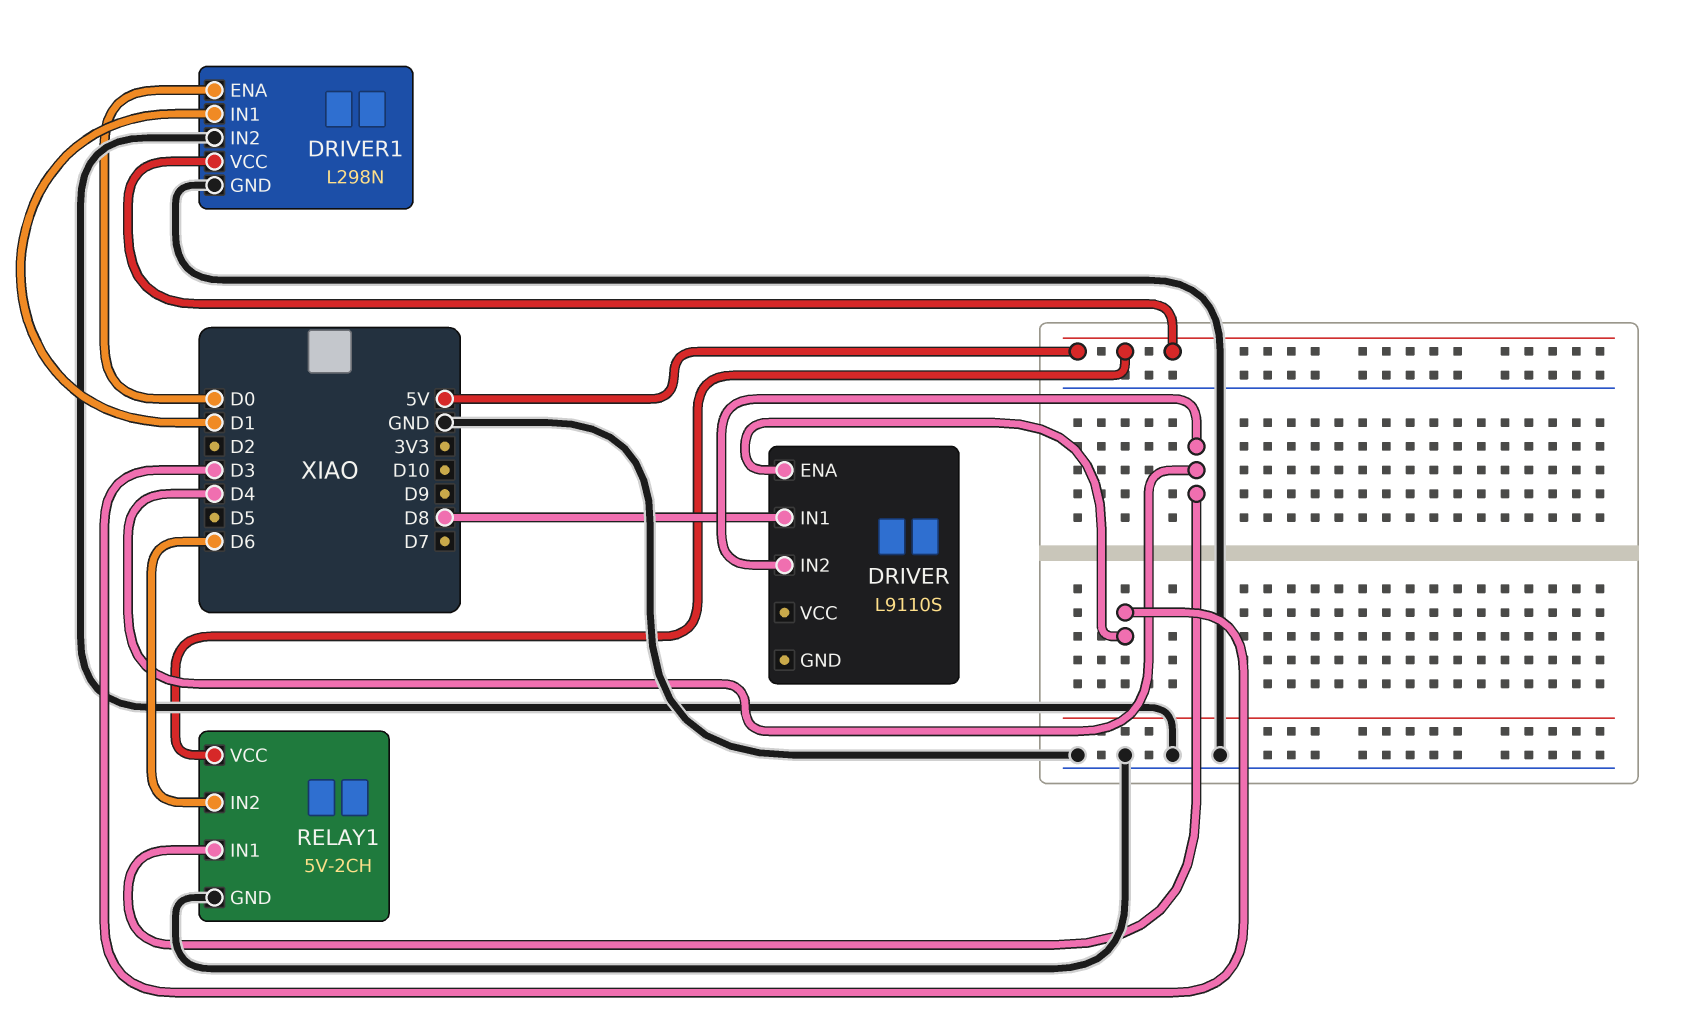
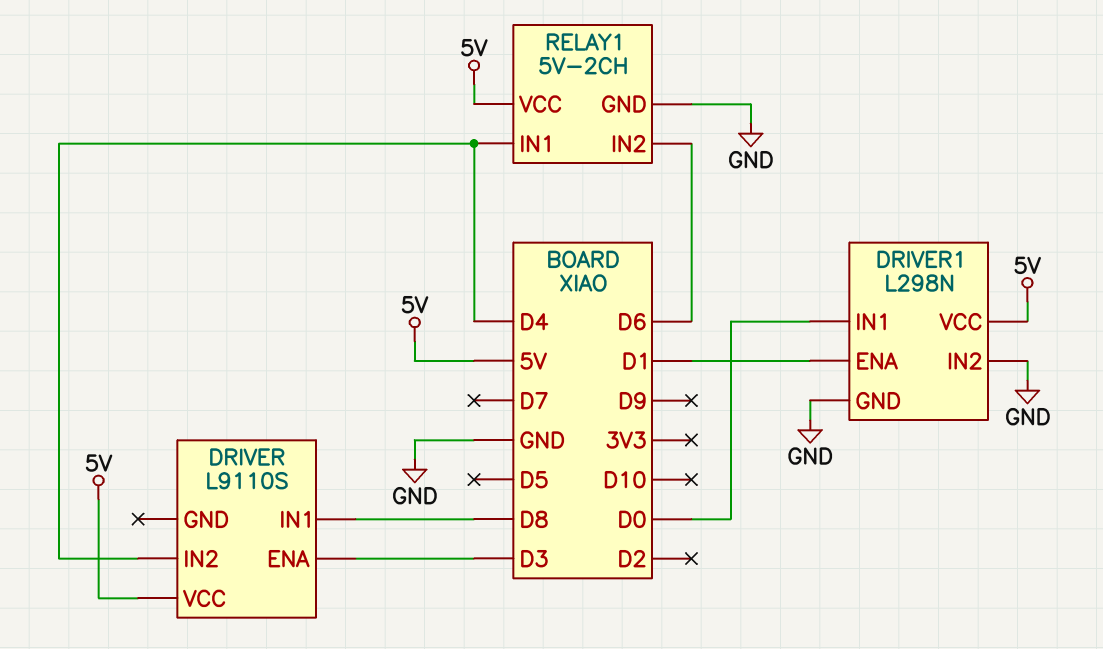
DRIVER pin VCC: none -> 5V
DRIVER1 pin ENA: D0 -> D1
DRIVER1 pin IN1: D1 -> D0

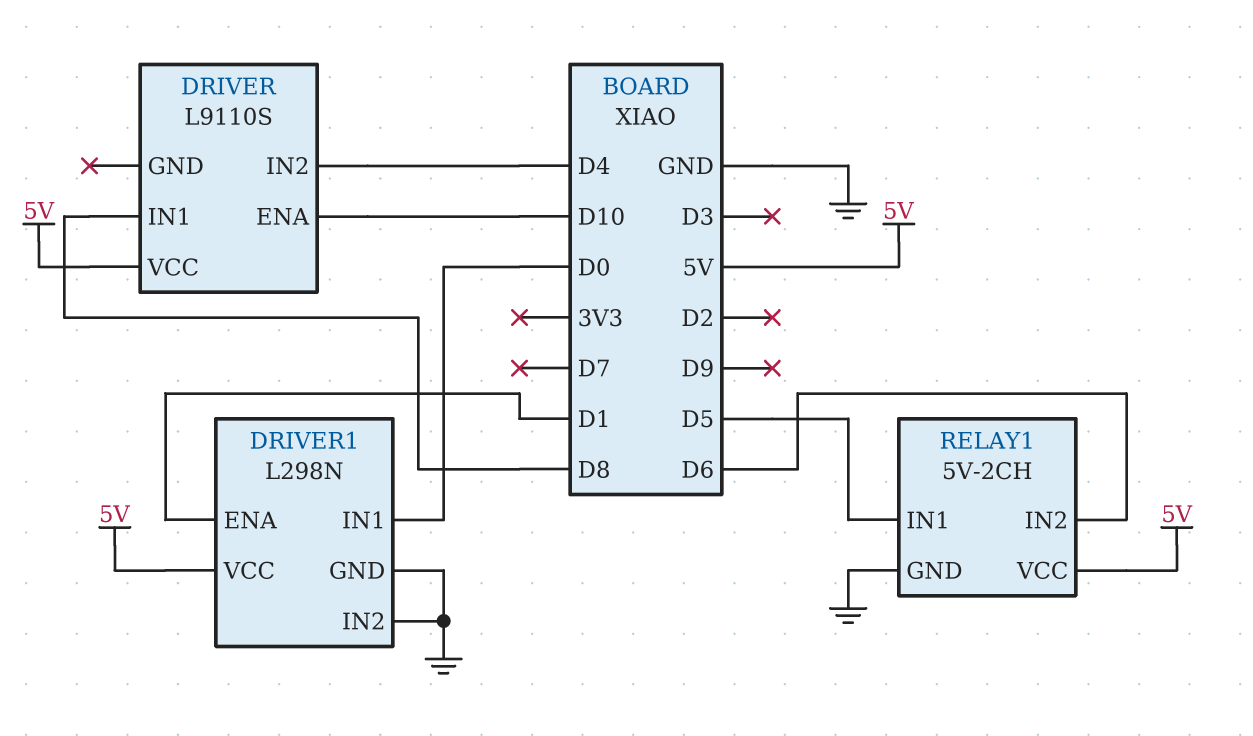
DRIVER pin ENA: D3 -> D10
RELAY1 pin IN1: D4 -> D5

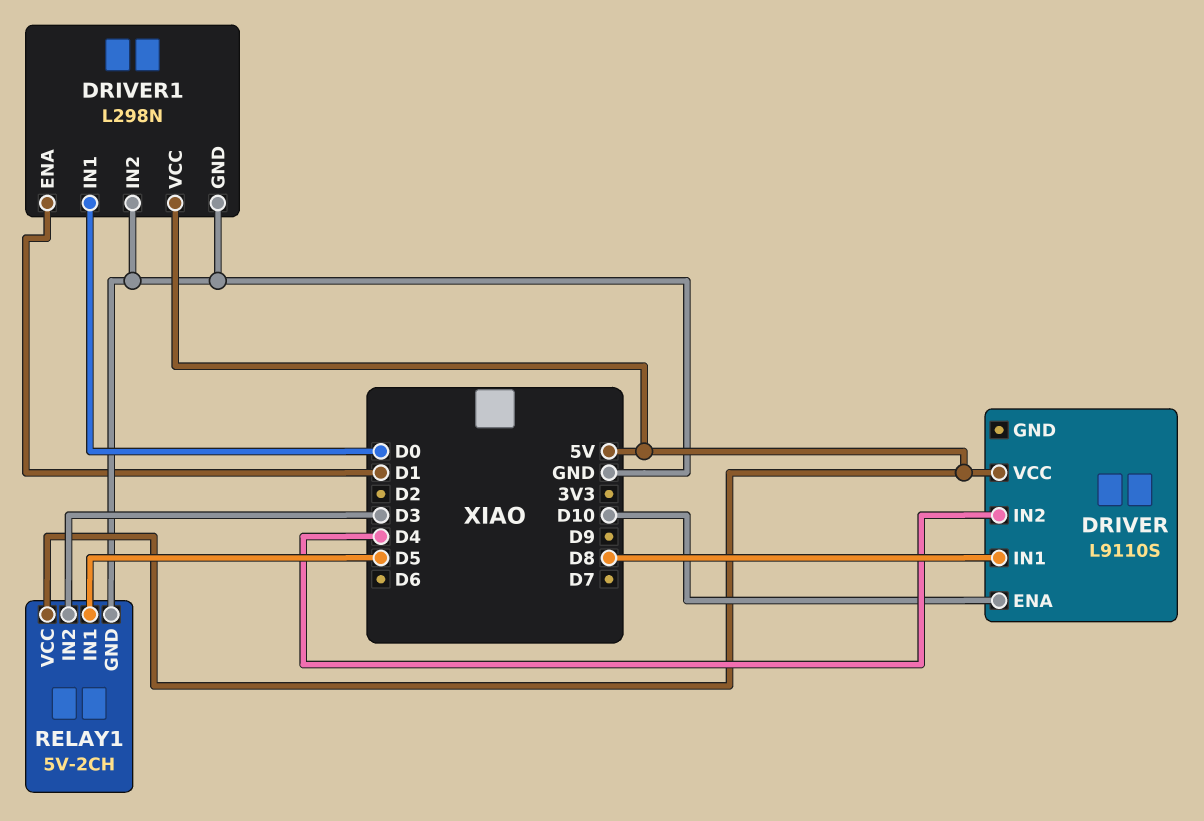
RELAY1 pin IN2: D6 -> D3

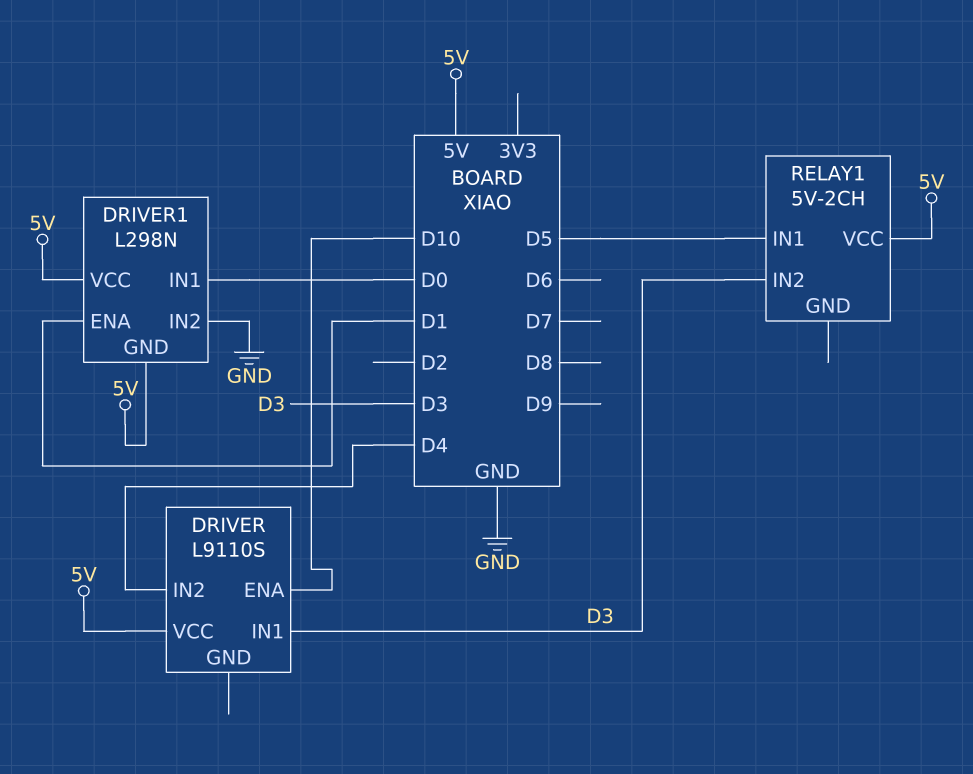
DRIVER pin IN1: D8 -> D3
DRIVER1 pin GND: GND -> 5V
RELAY1 pin GND: GND -> none

